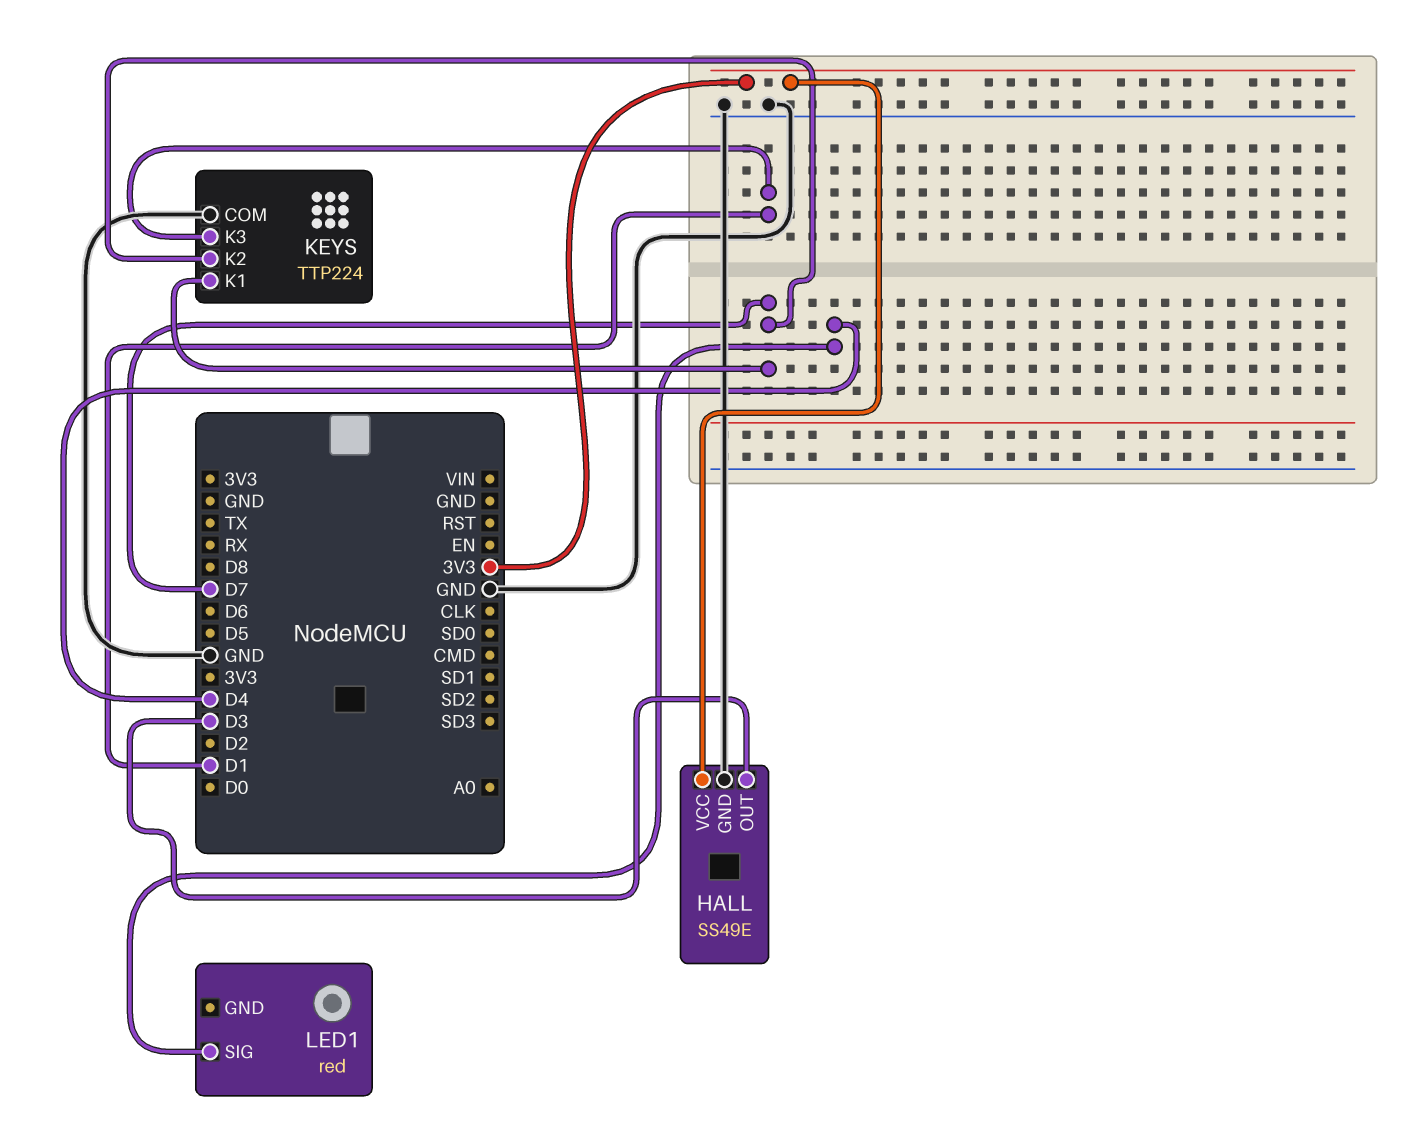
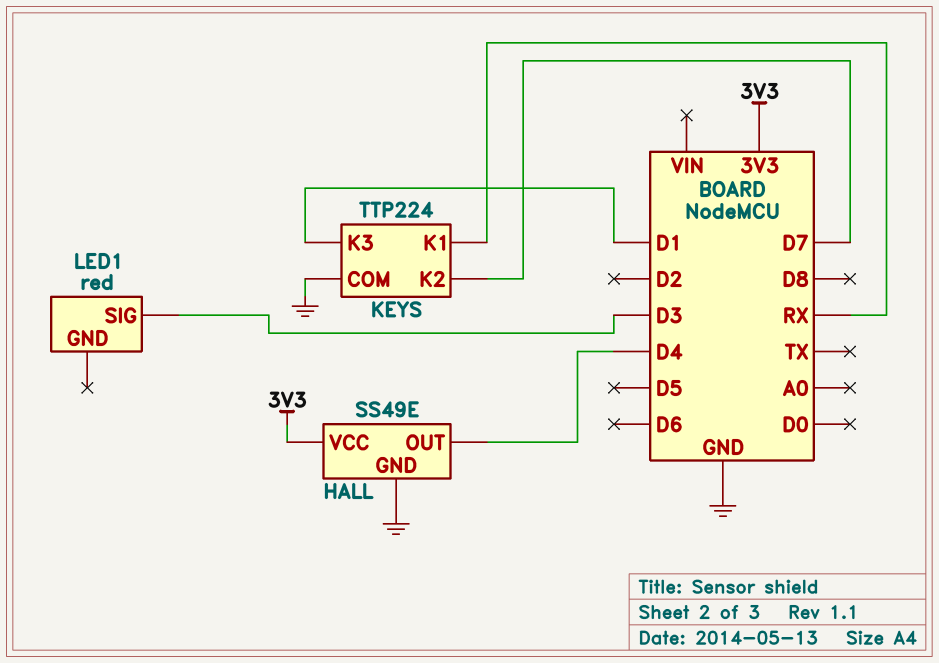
HALL pin OUT: D3 -> D4
KEYS pin K1: D7 -> RX
LED1 pin SIG: D4 -> D3

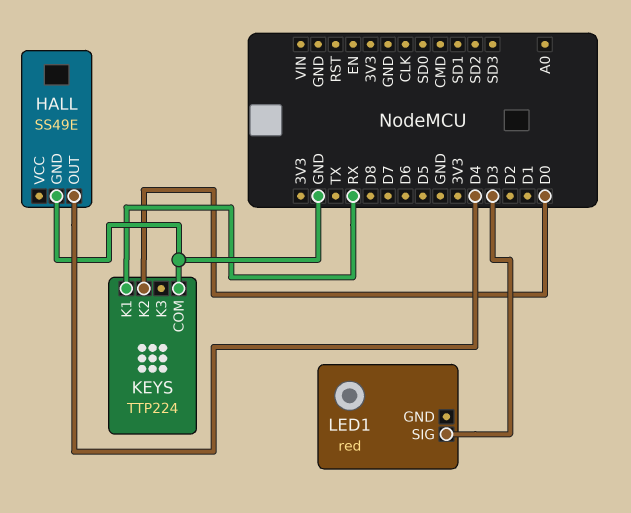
HALL pin VCC: 3V3 -> none
KEYS pin K2: D7 -> D0
KEYS pin K3: D1 -> none

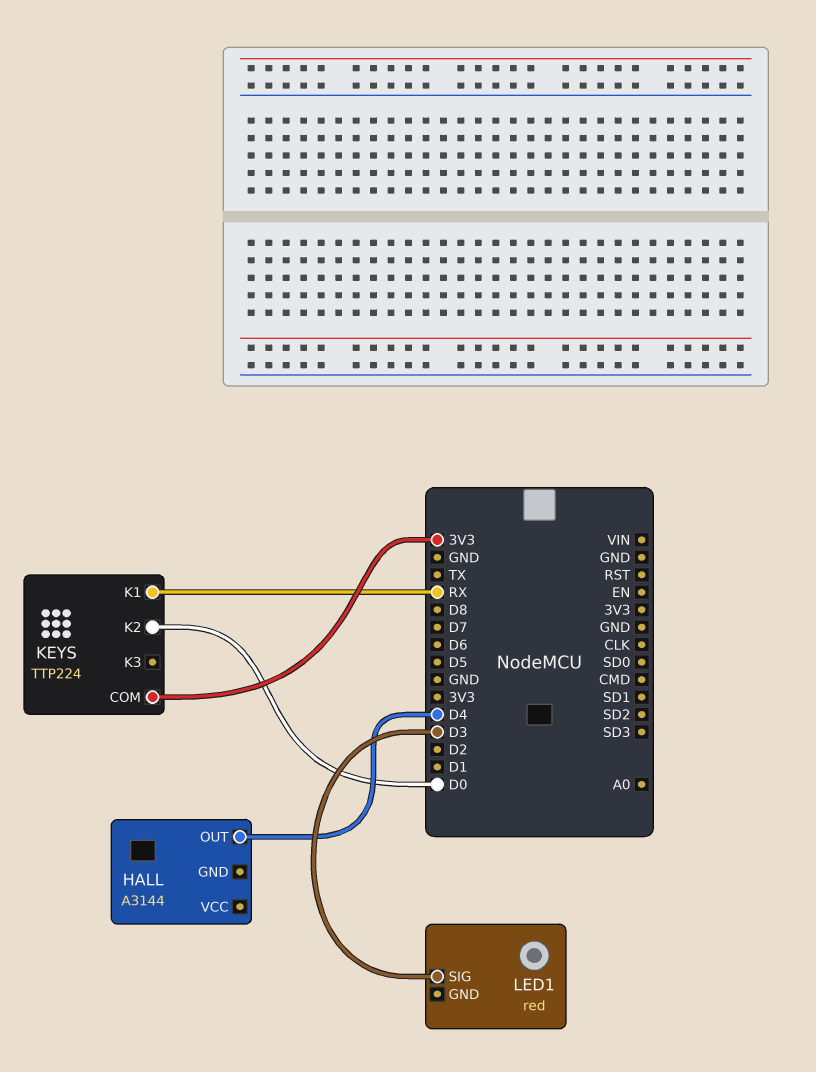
HALL: SS49E -> A3144
HALL pin GND: GND -> none
KEYS pin COM: GND -> 3V3

